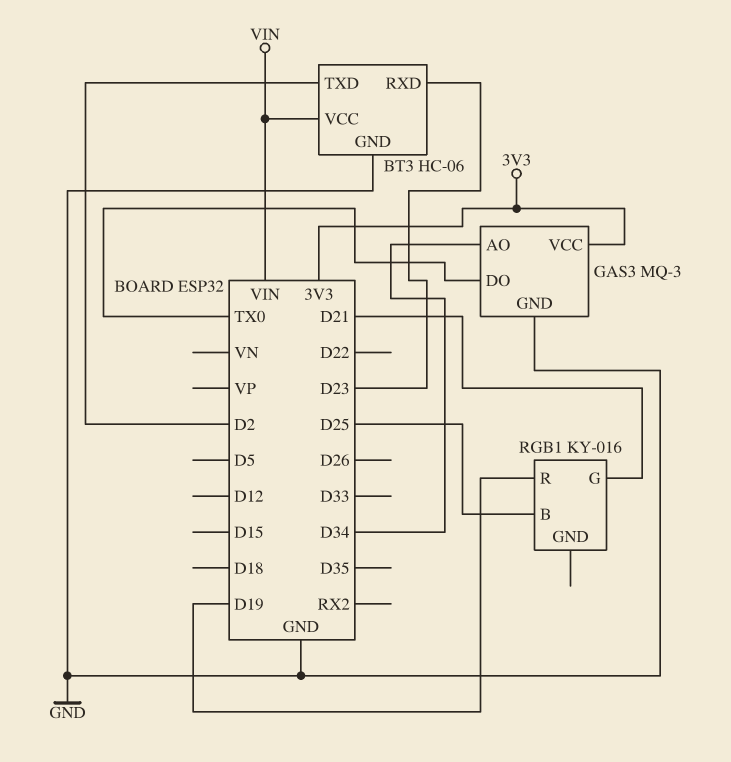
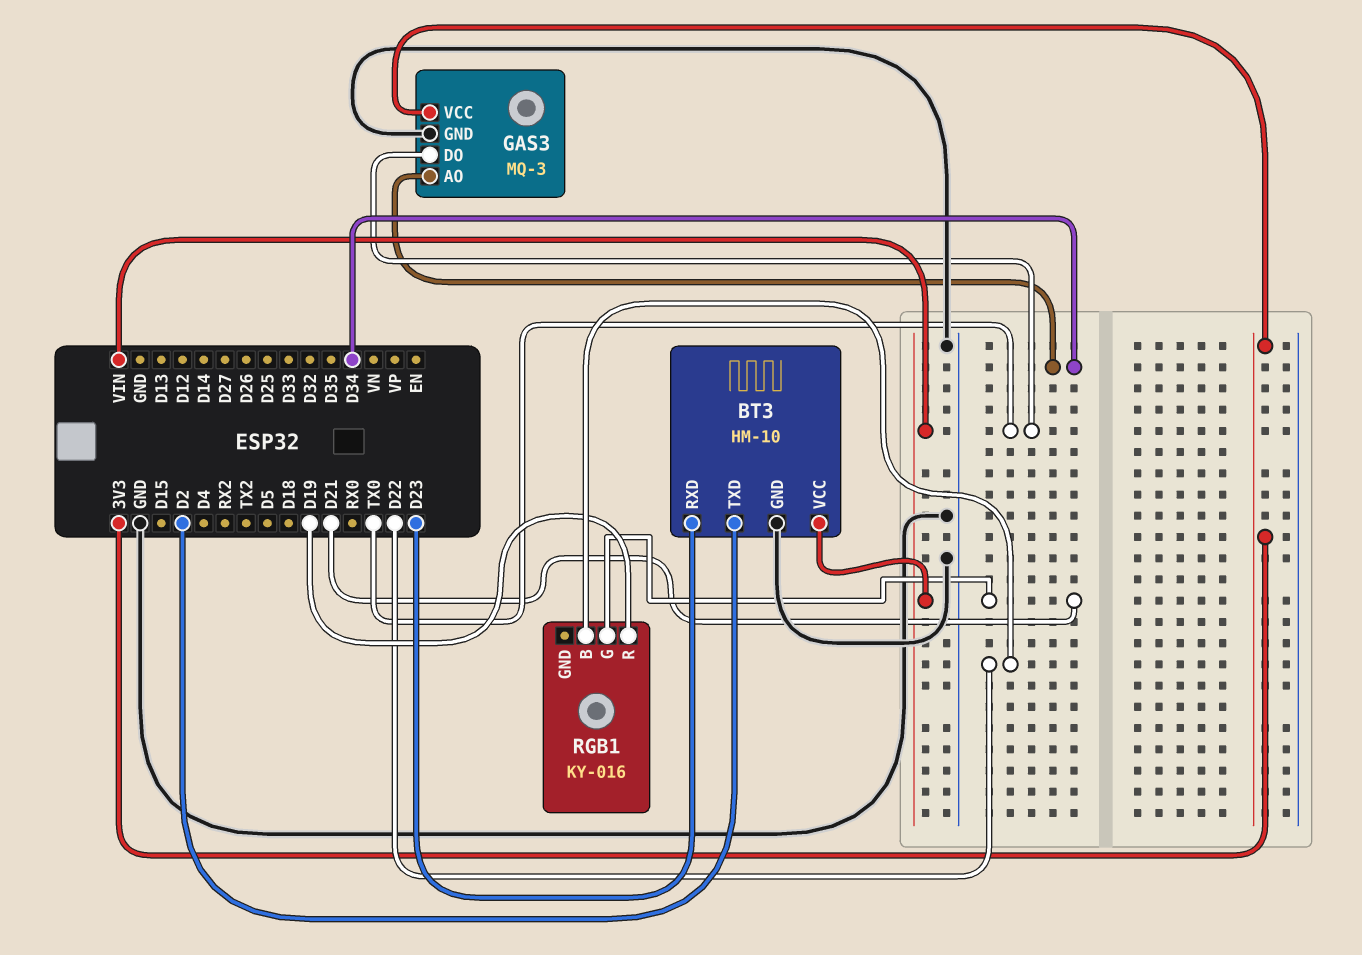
BT3: HC-06 -> HM-10
RGB1 pin B: D25 -> D22

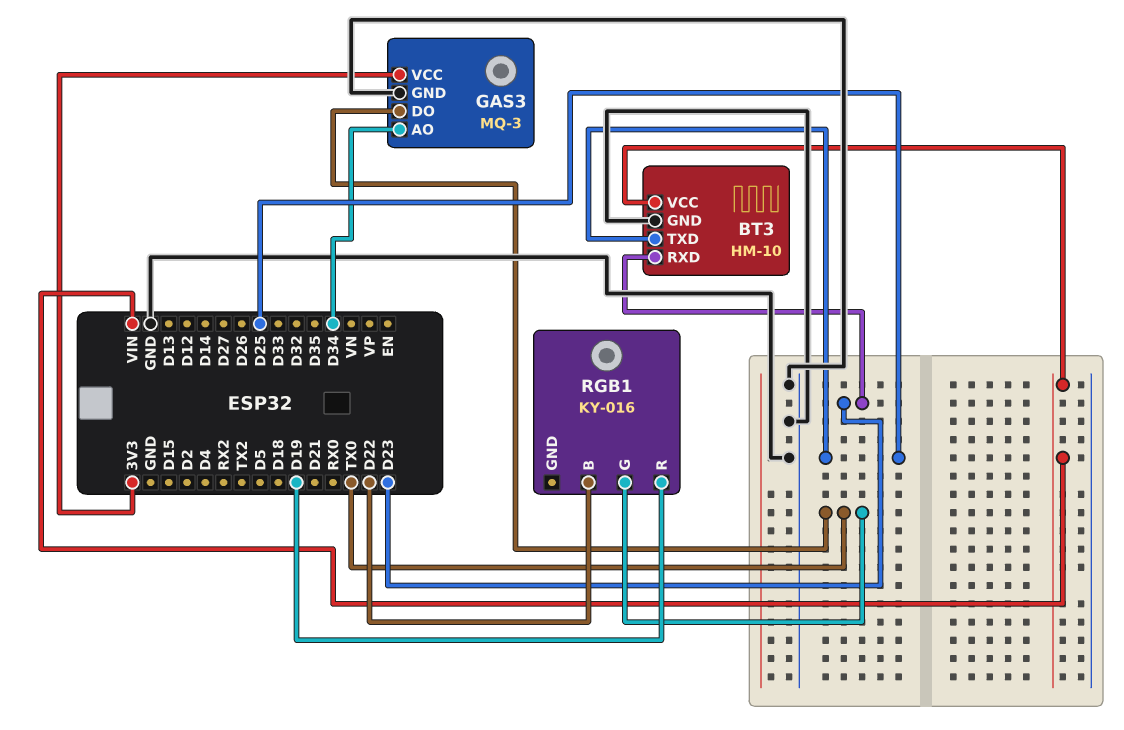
BT3 pin TXD: D2 -> D25
RGB1 pin G: D21 -> TX0

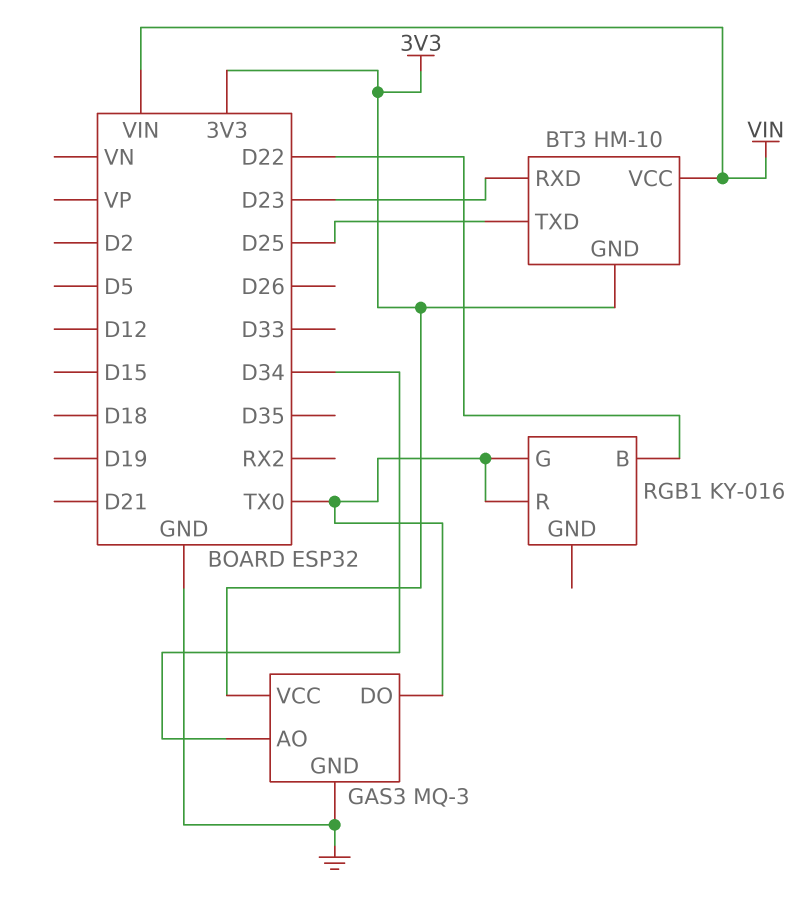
BT3 pin GND: GND -> 3V3
RGB1 pin R: D19 -> TX0

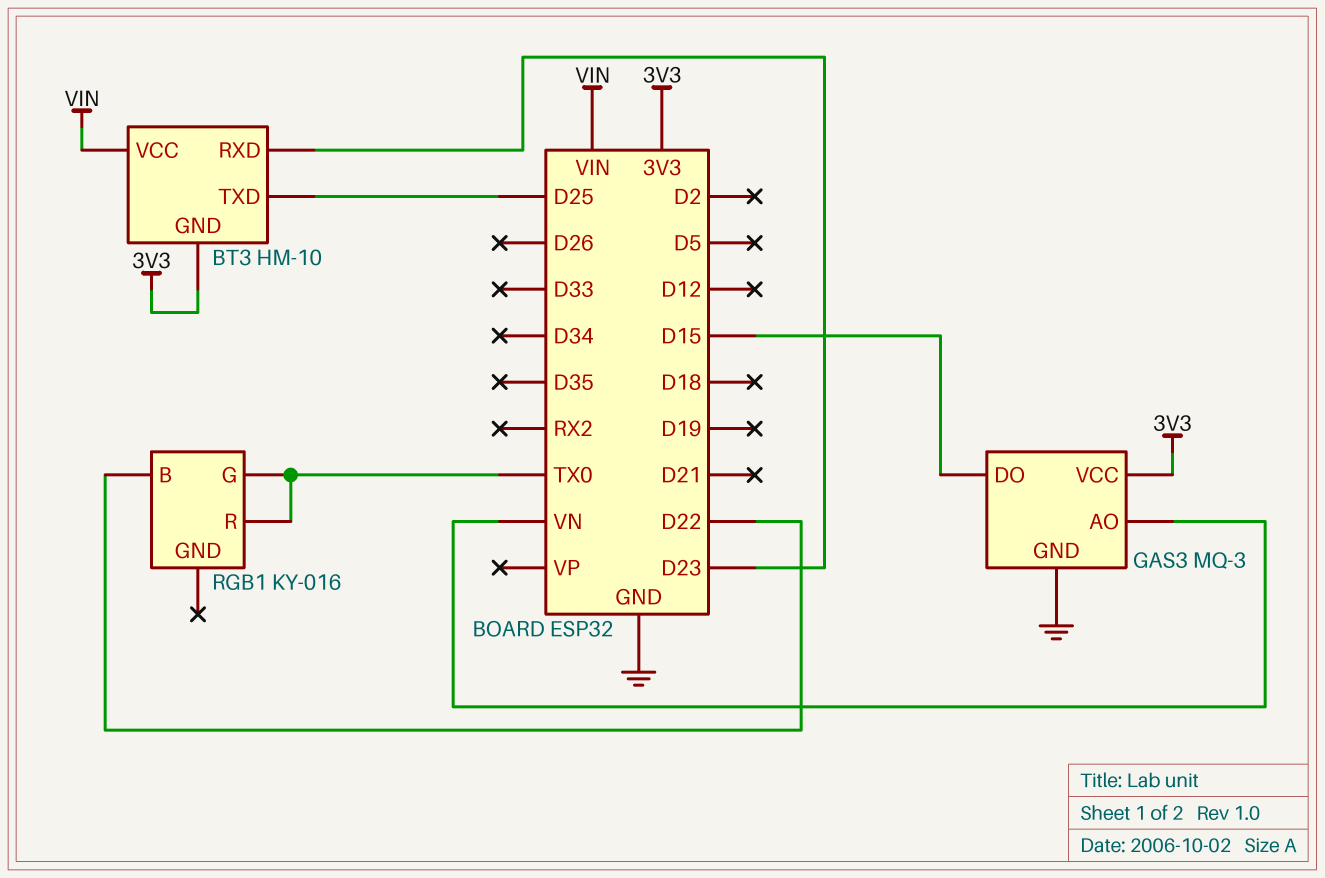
GAS3 pin AO: D34 -> VN
GAS3 pin DO: TX0 -> D15

